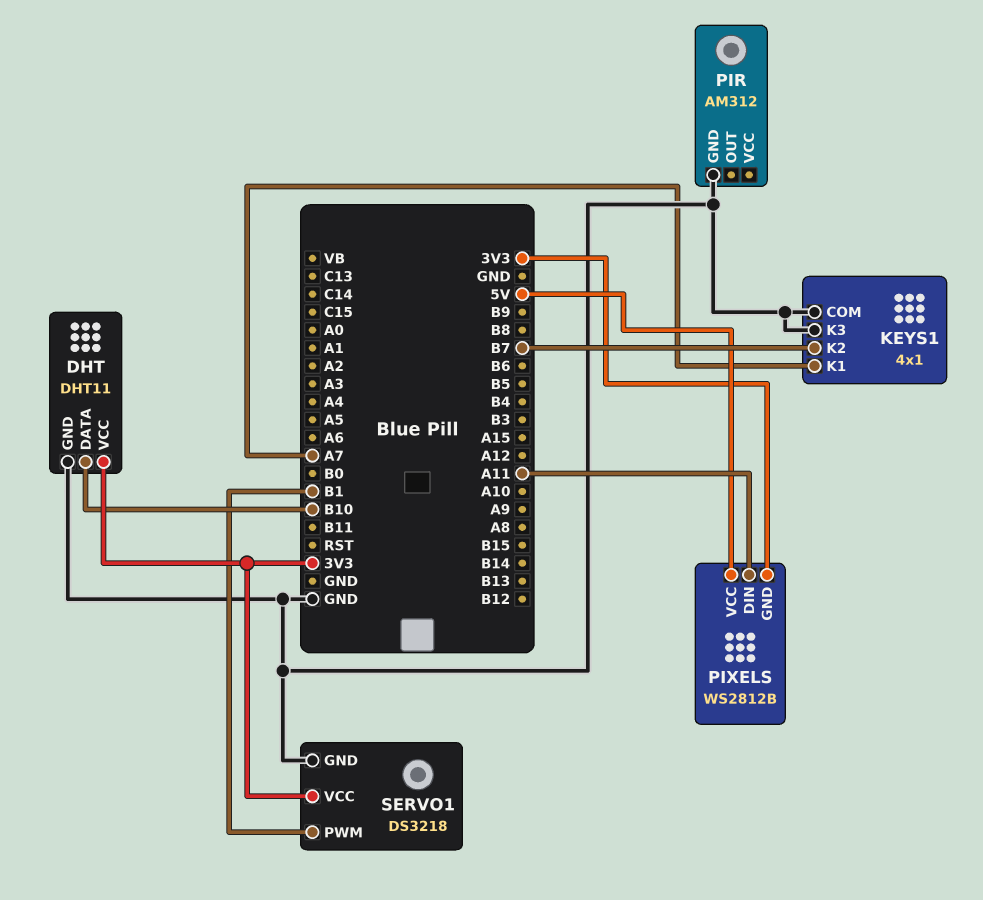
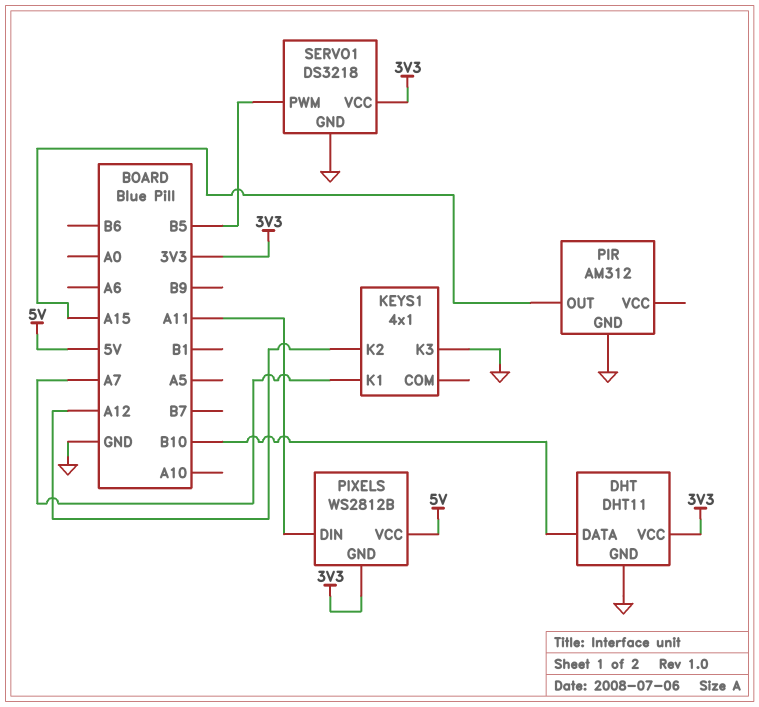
KEYS1 pin COM: GND -> none
KEYS1 pin K2: B7 -> A12
PIR pin OUT: none -> A15
SERVO1 pin PWM: B1 -> B5

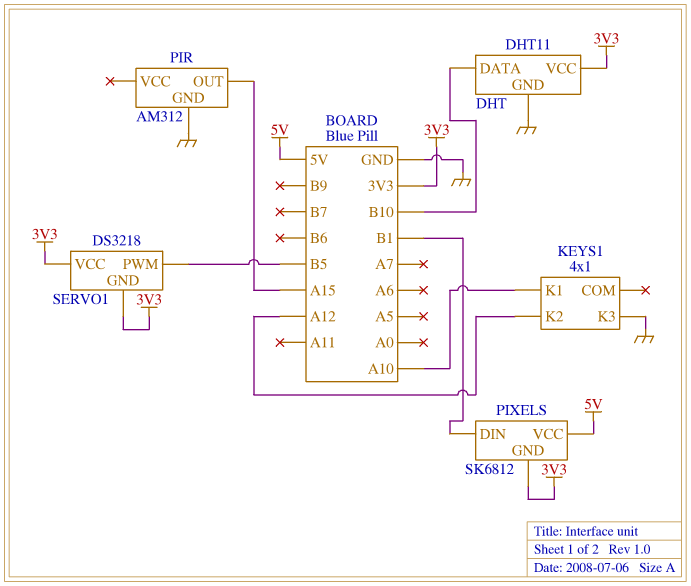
KEYS1 pin K1: A7 -> A10
PIXELS: WS2812B -> SK6812
PIXELS pin DIN: A11 -> B1
SERVO1 pin GND: GND -> 3V3

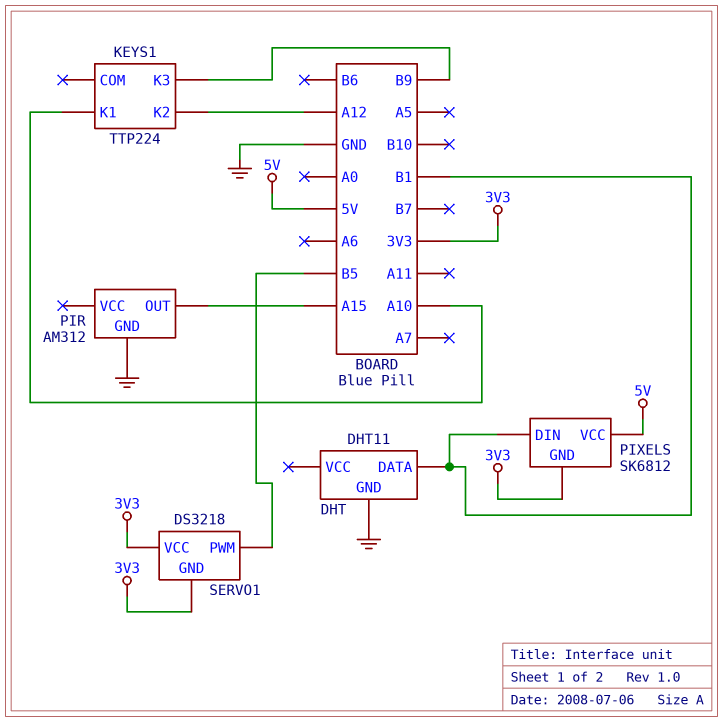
DHT pin DATA: B10 -> B1
DHT pin VCC: 3V3 -> none
KEYS1: 4x1 -> TTP224
KEYS1 pin K3: GND -> B9

